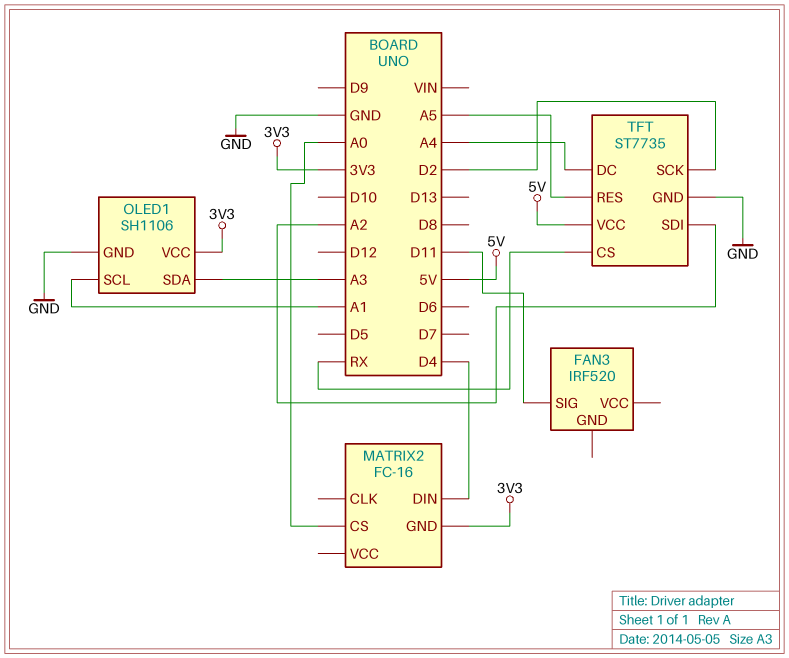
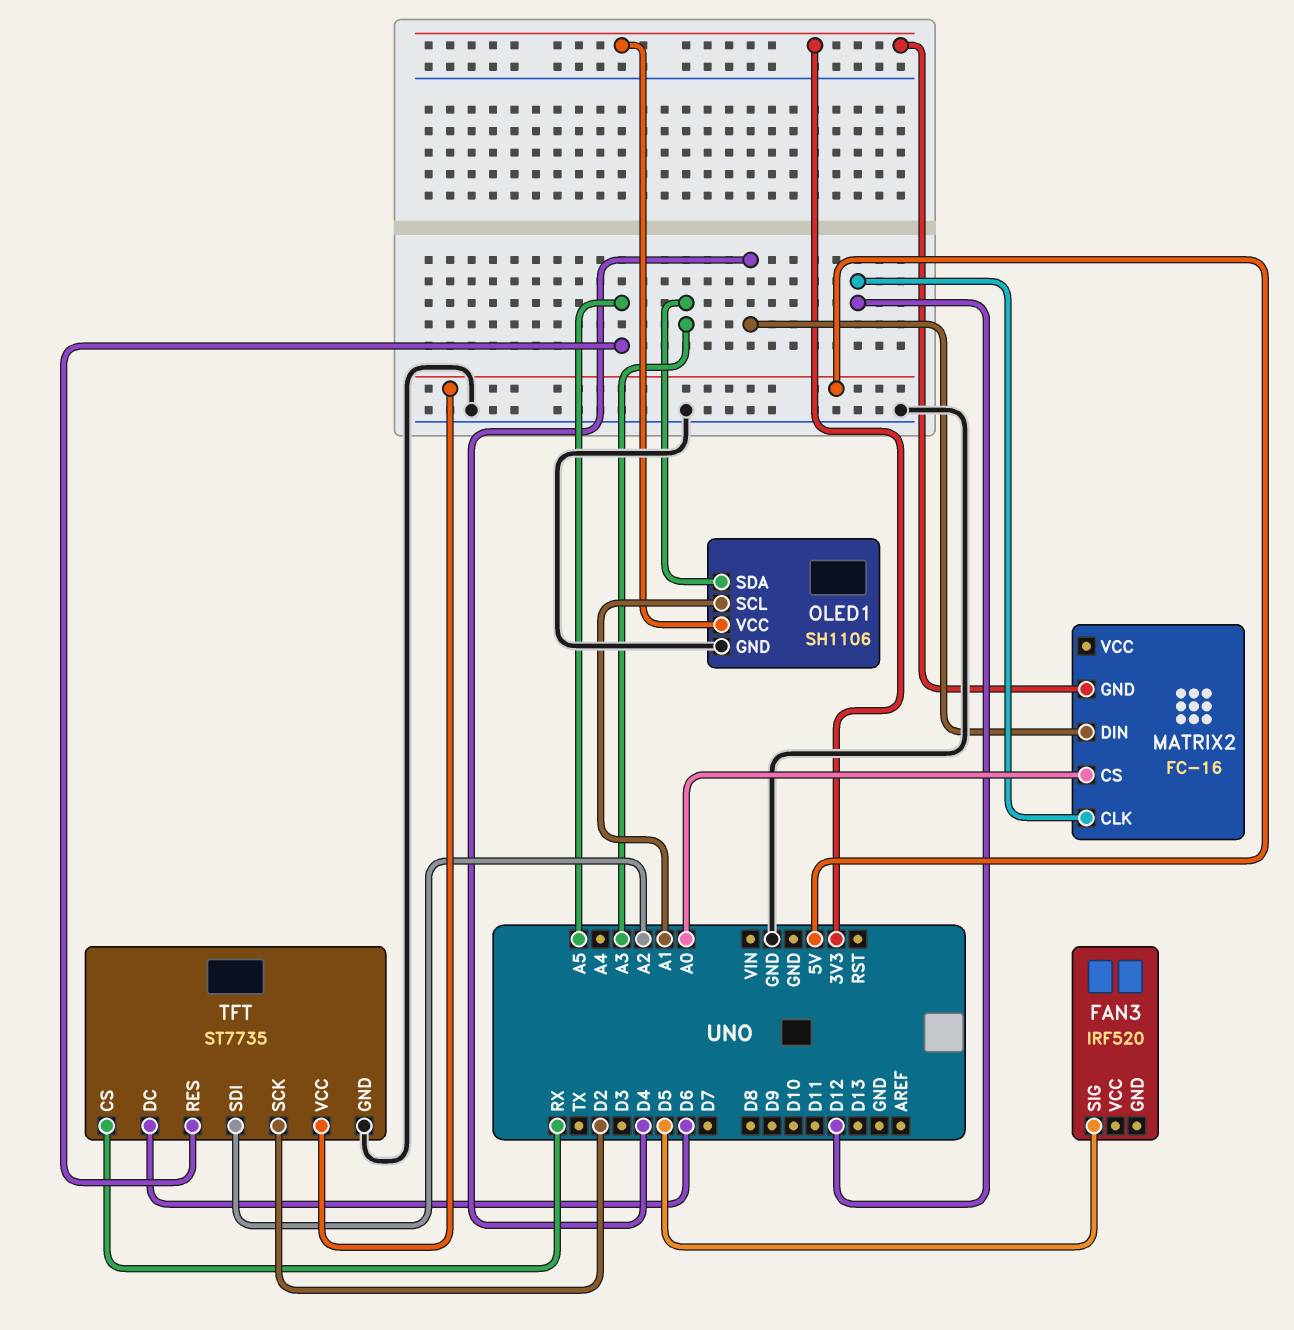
FAN3 pin SIG: D11 -> D5
MATRIX2 pin CLK: none -> D12
TFT pin DC: A4 -> D6

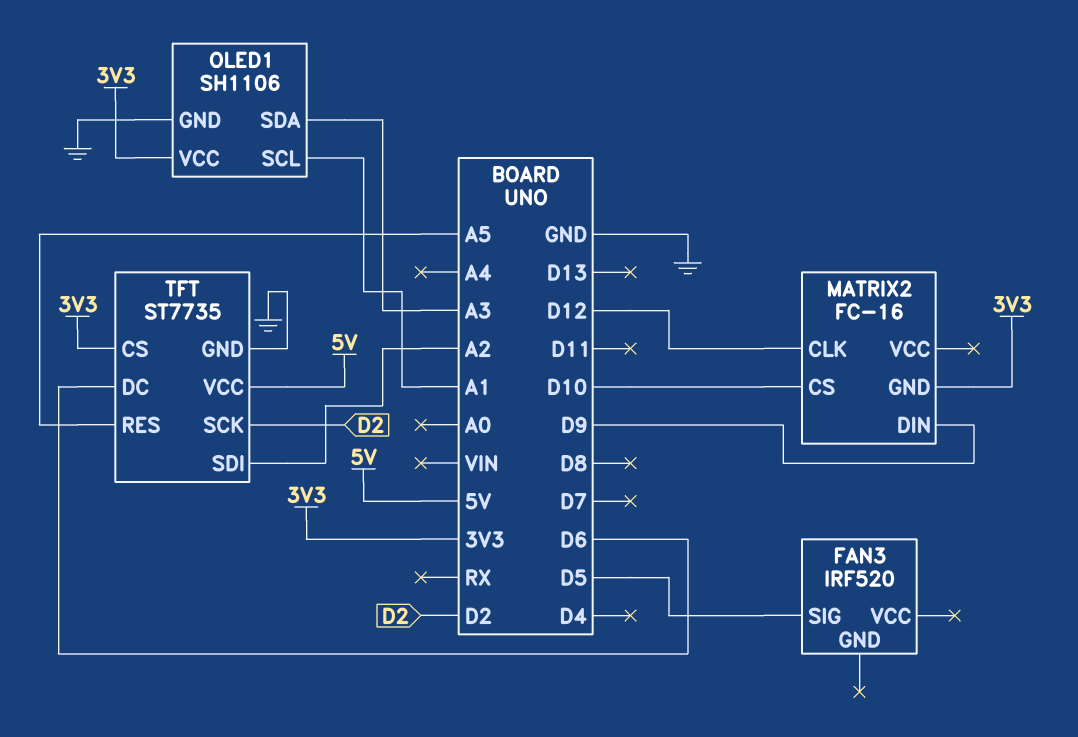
MATRIX2 pin CS: A0 -> D10
MATRIX2 pin DIN: D4 -> D9
TFT pin CS: RX -> 3V3

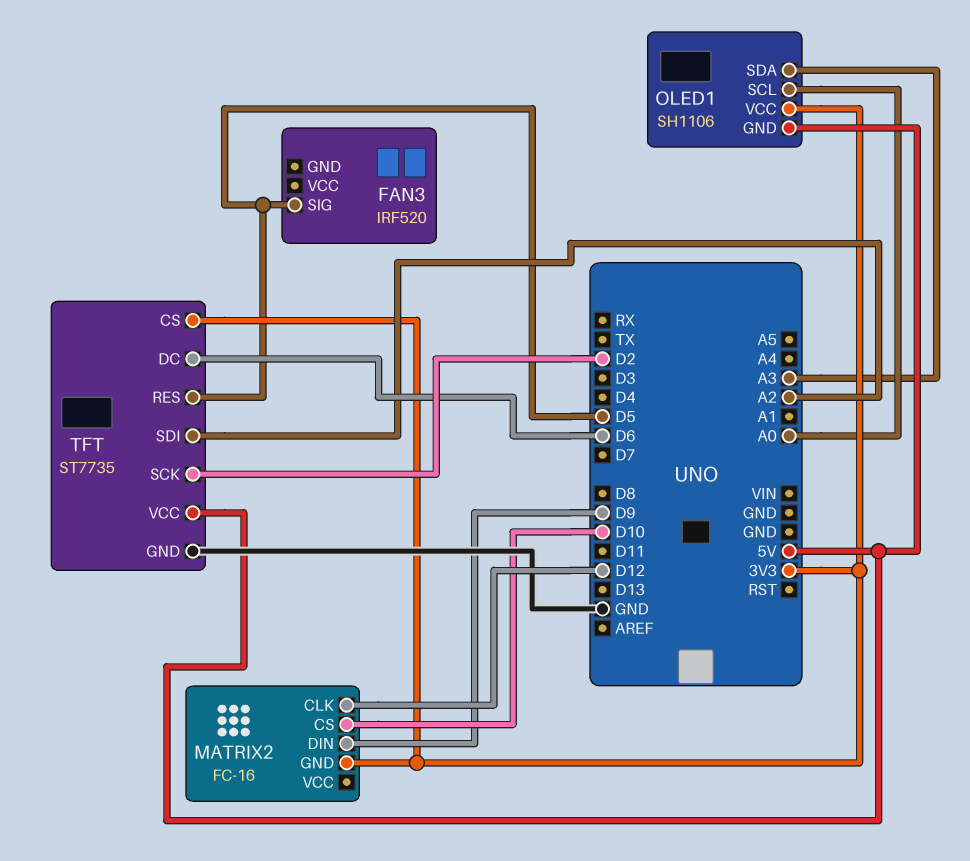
OLED1 pin GND: GND -> 5V
OLED1 pin SCL: A1 -> A0
TFT pin RES: A5 -> D5

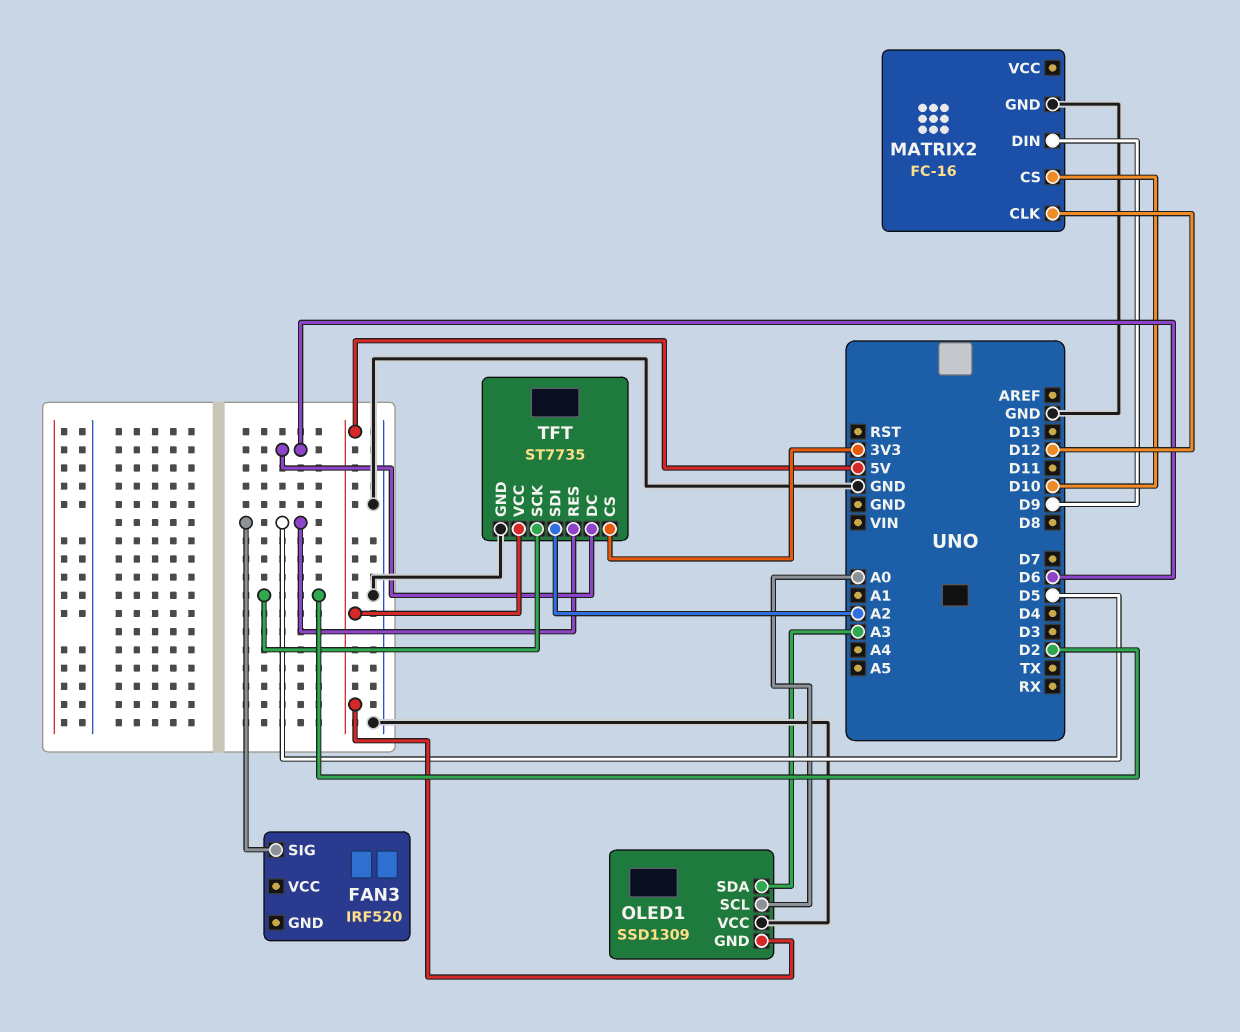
MATRIX2 pin GND: 3V3 -> GND
OLED1: SH1106 -> SSD1309
OLED1 pin VCC: 3V3 -> GND

